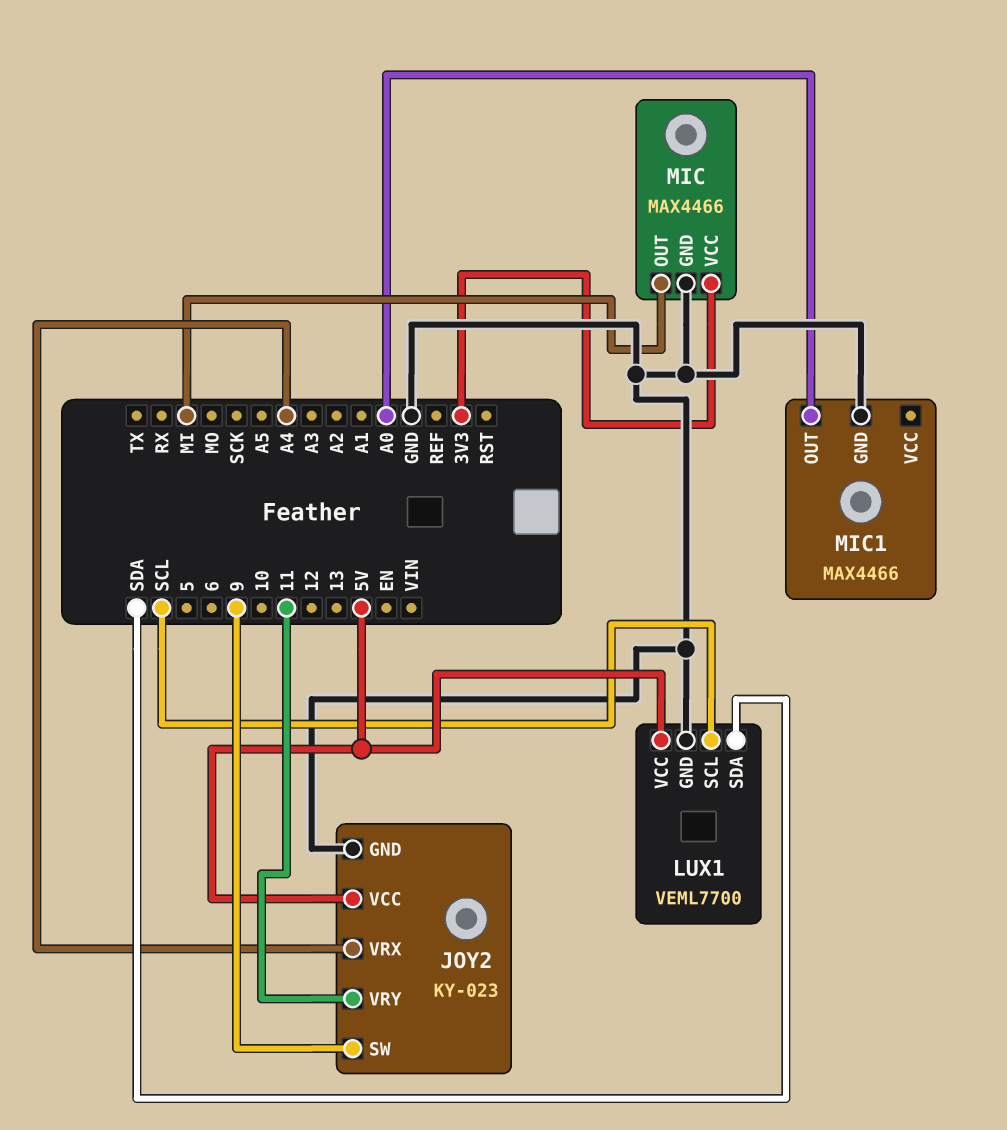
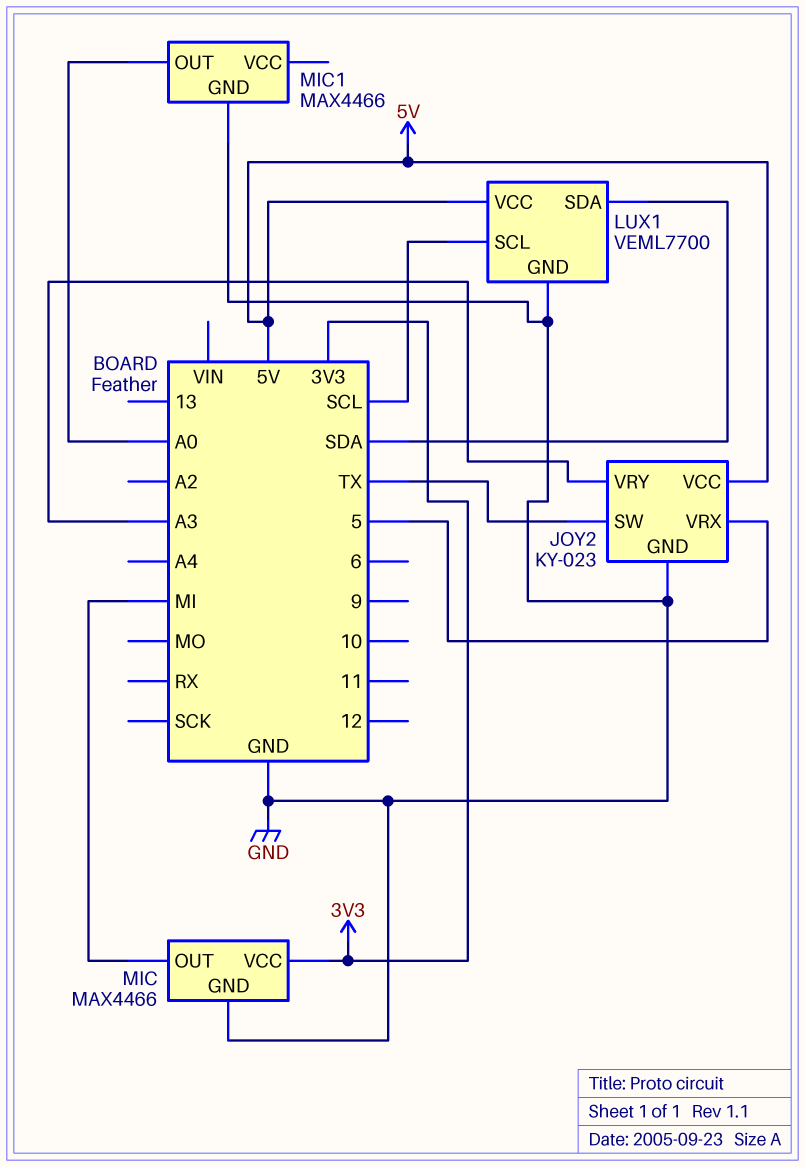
JOY2 pin SW: 9 -> TX
JOY2 pin VRX: A4 -> 5
JOY2 pin VRY: 11 -> A3

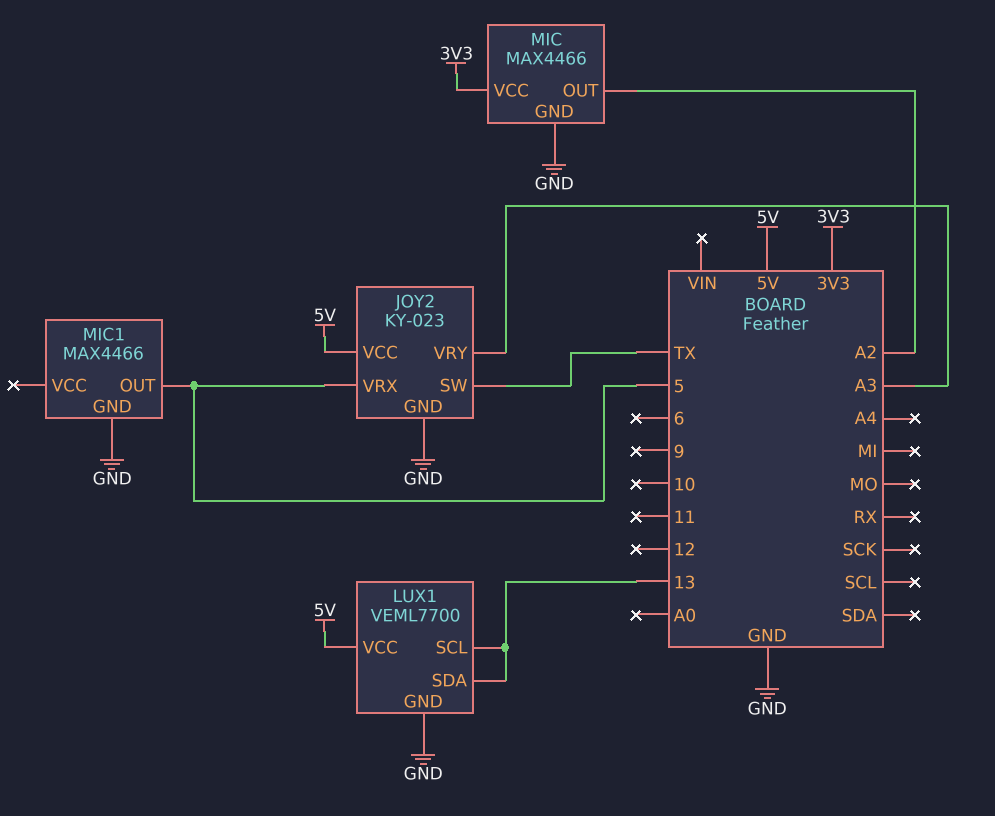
LUX1 pin SCL: SCL -> 13
LUX1 pin SDA: SDA -> 13
MIC pin OUT: MI -> A2
MIC1 pin OUT: A0 -> 5

